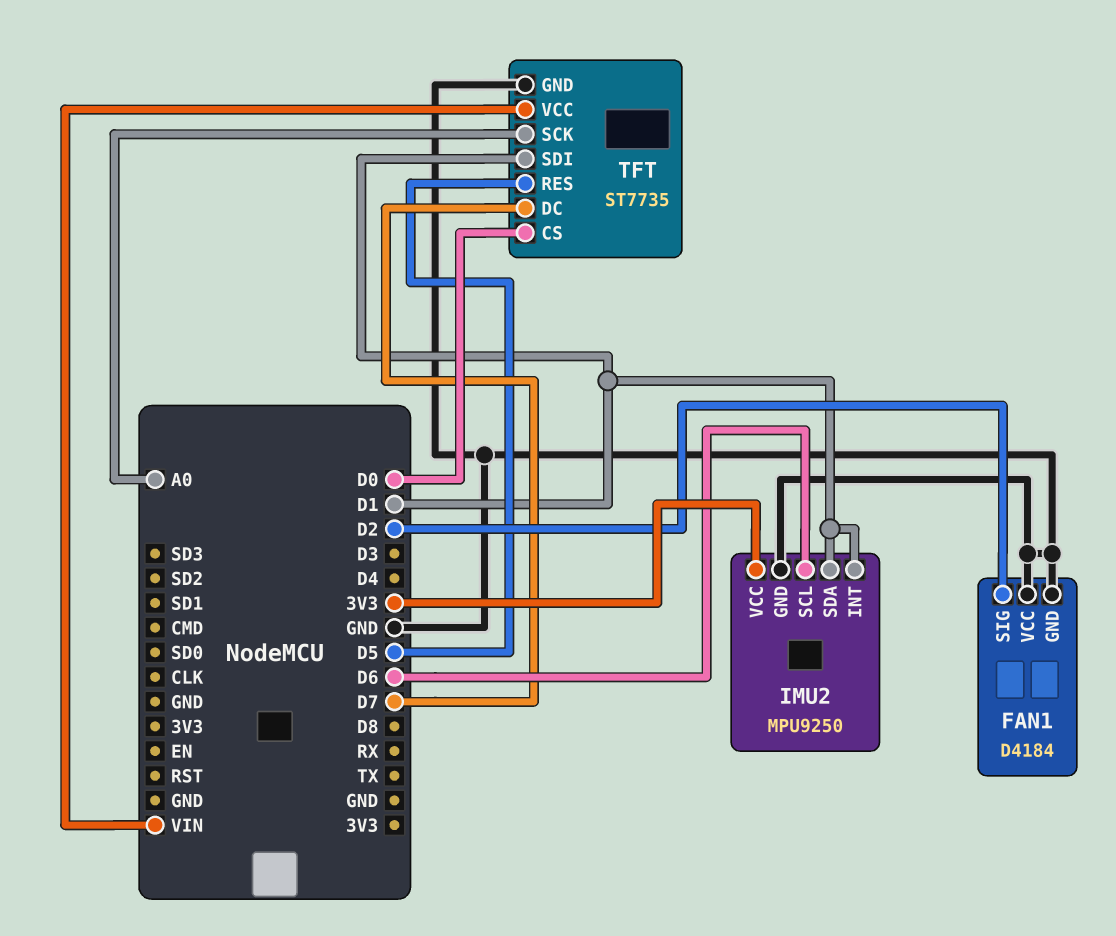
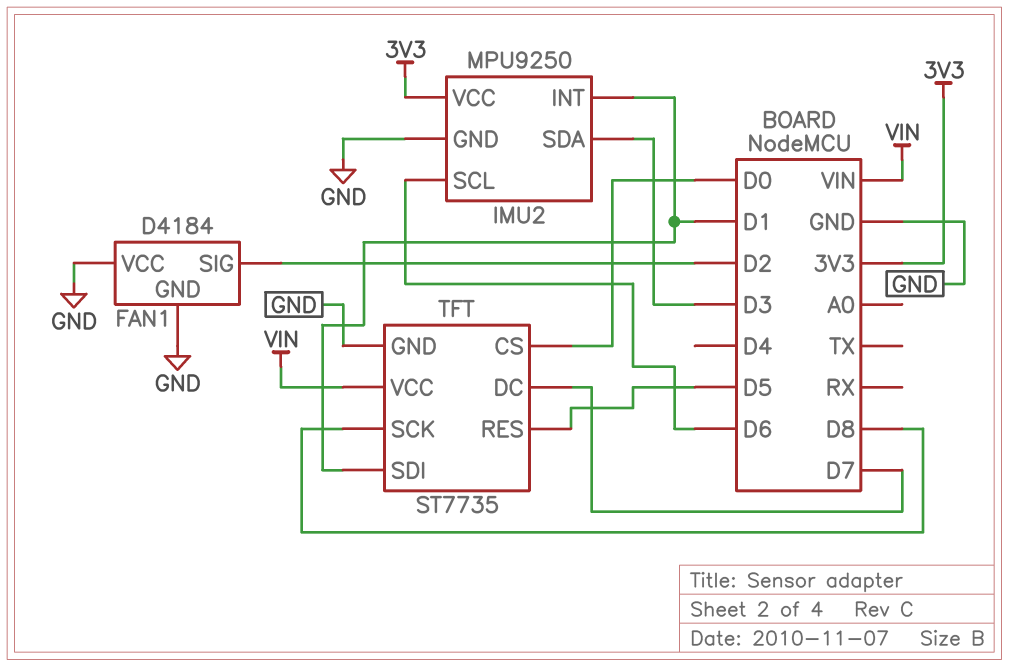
IMU2 pin SDA: D1 -> D3
TFT pin SCK: A0 -> D8

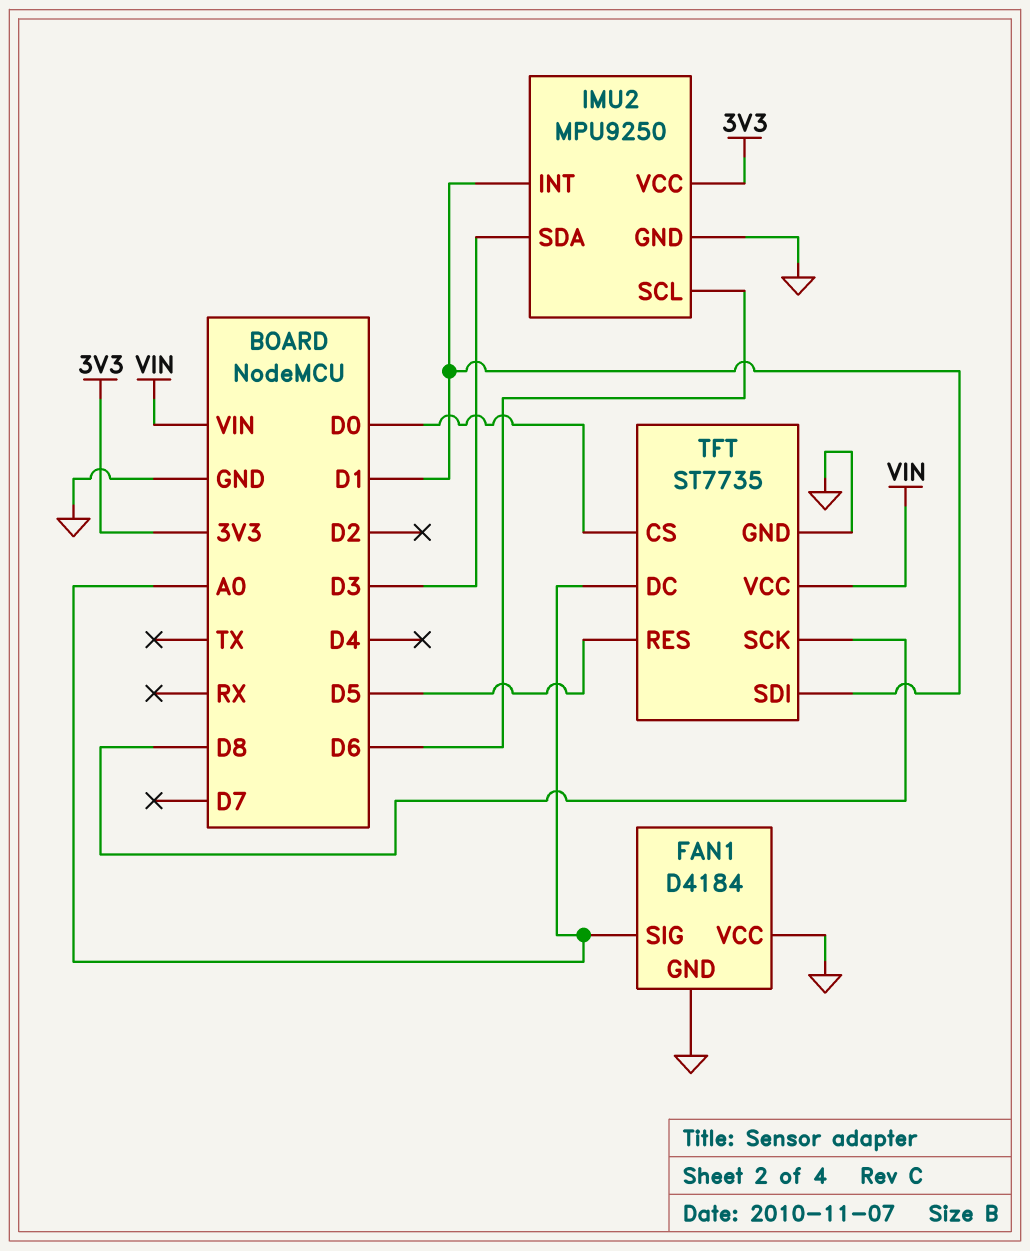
FAN1 pin SIG: D2 -> A0
TFT pin DC: D7 -> A0

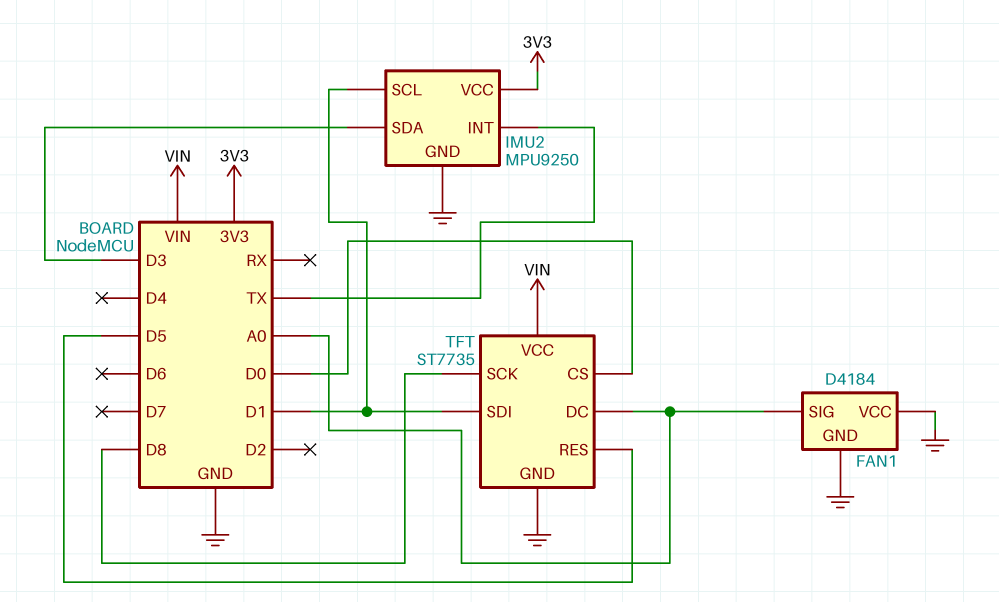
IMU2 pin INT: D1 -> TX
IMU2 pin SCL: D6 -> D1

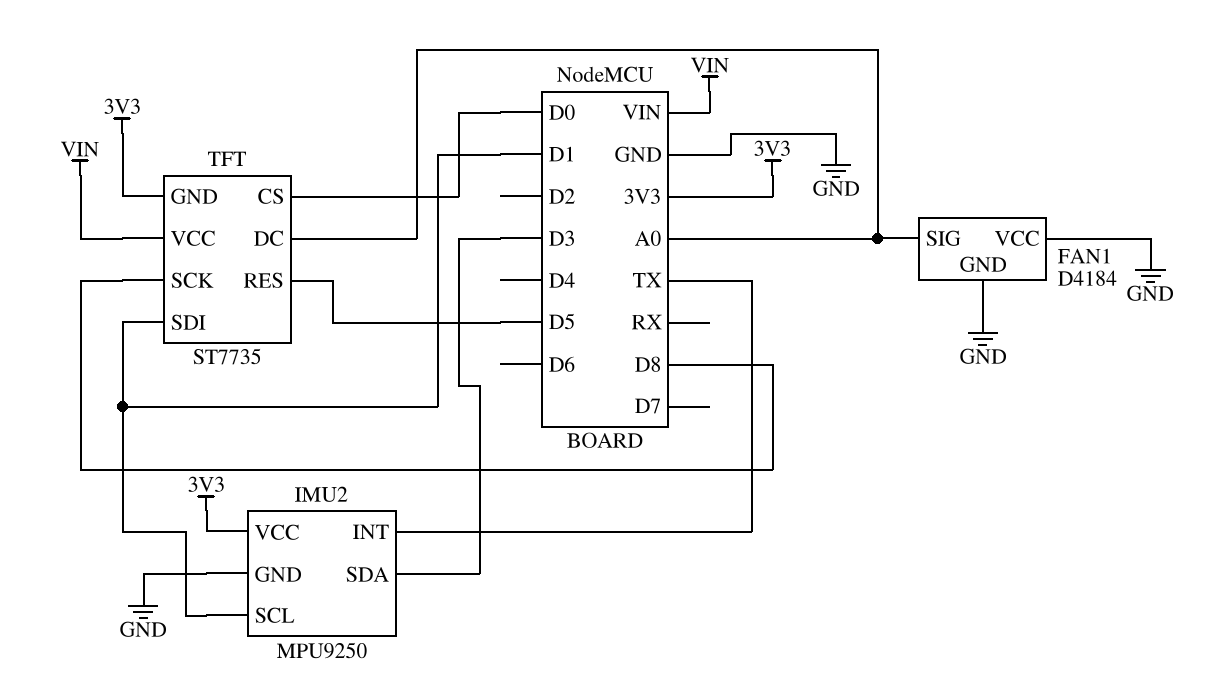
TFT pin GND: GND -> 3V3

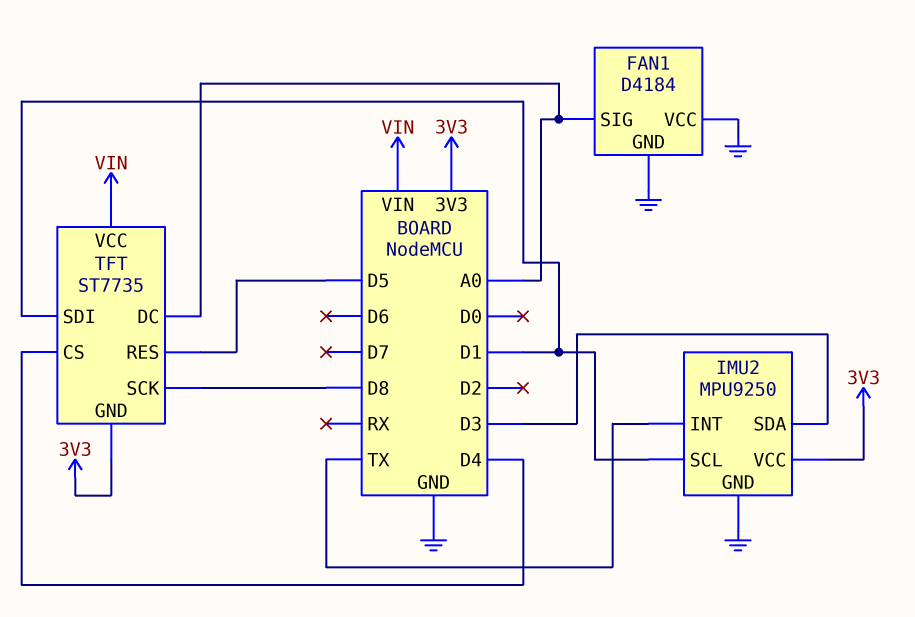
TFT pin CS: D0 -> D4

